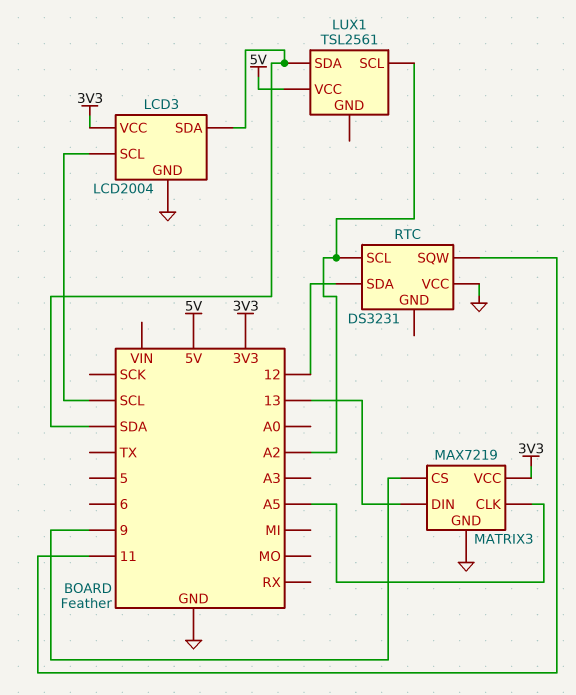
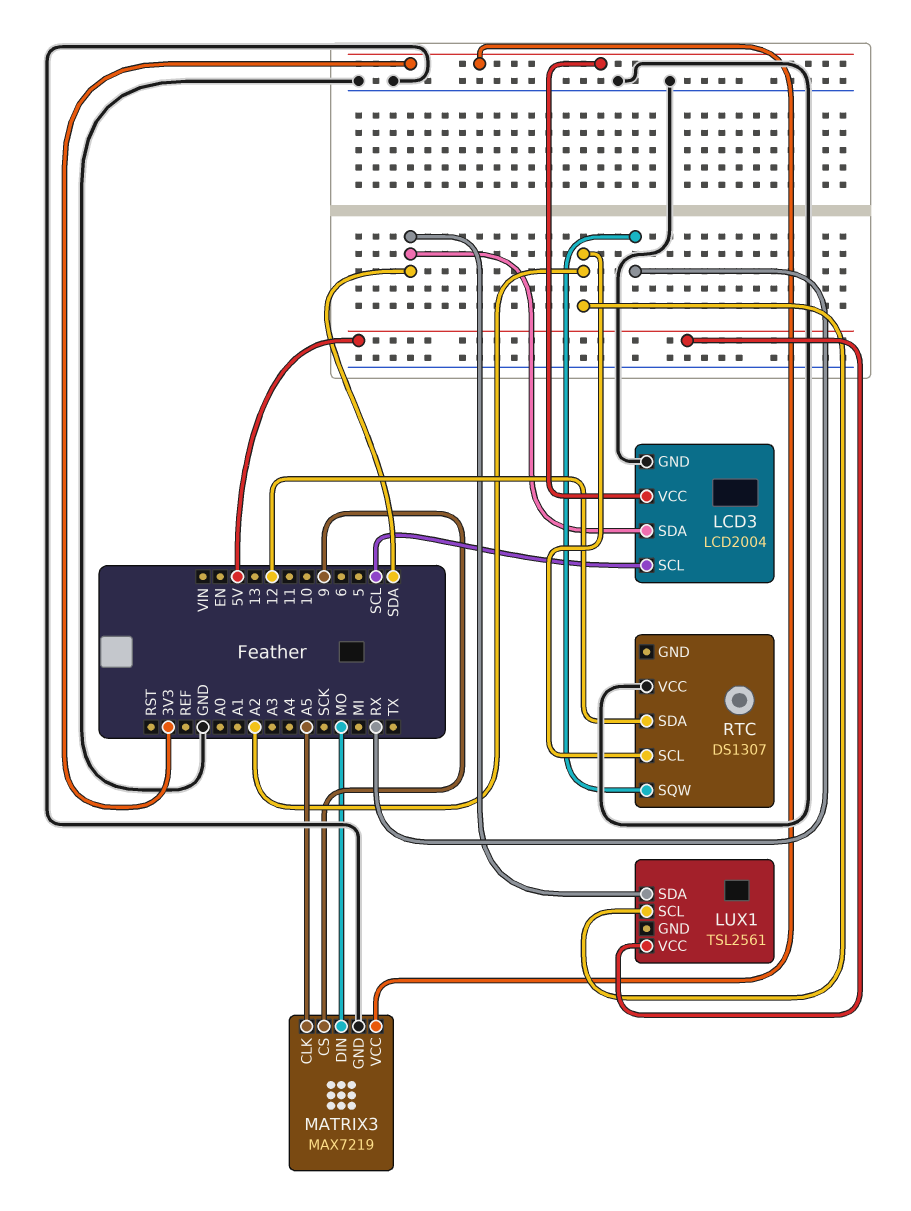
MATRIX3 pin DIN: 13 -> MO
RTC: DS3231 -> DS1307
RTC pin SQW: 11 -> RX

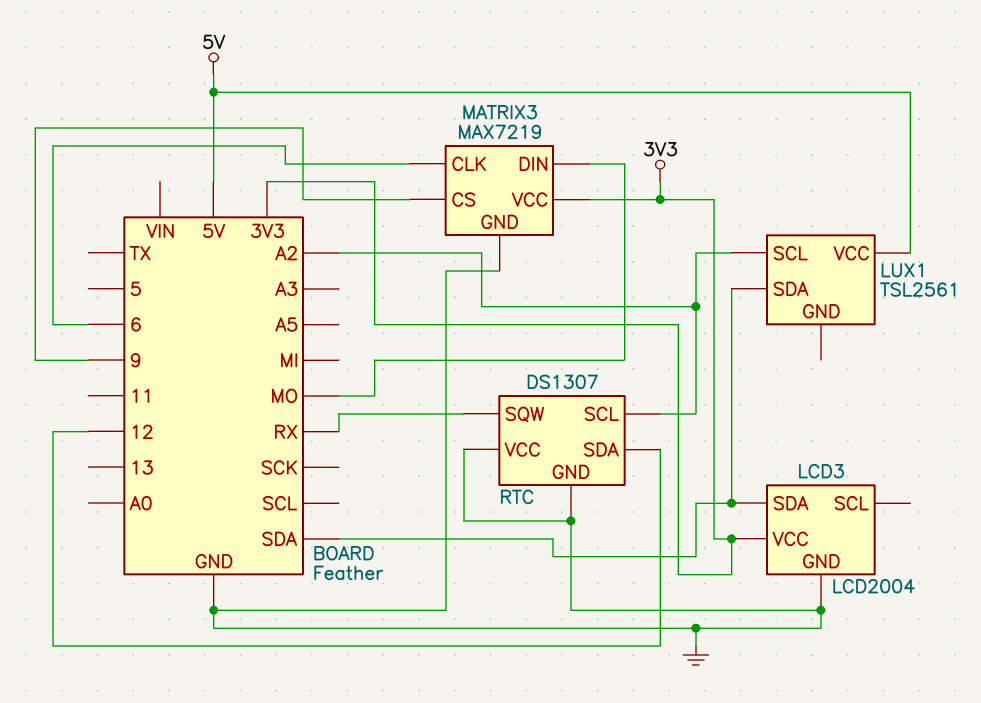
LCD3 pin SCL: SCL -> none
MATRIX3 pin CLK: A5 -> 6
RTC pin GND: none -> GND

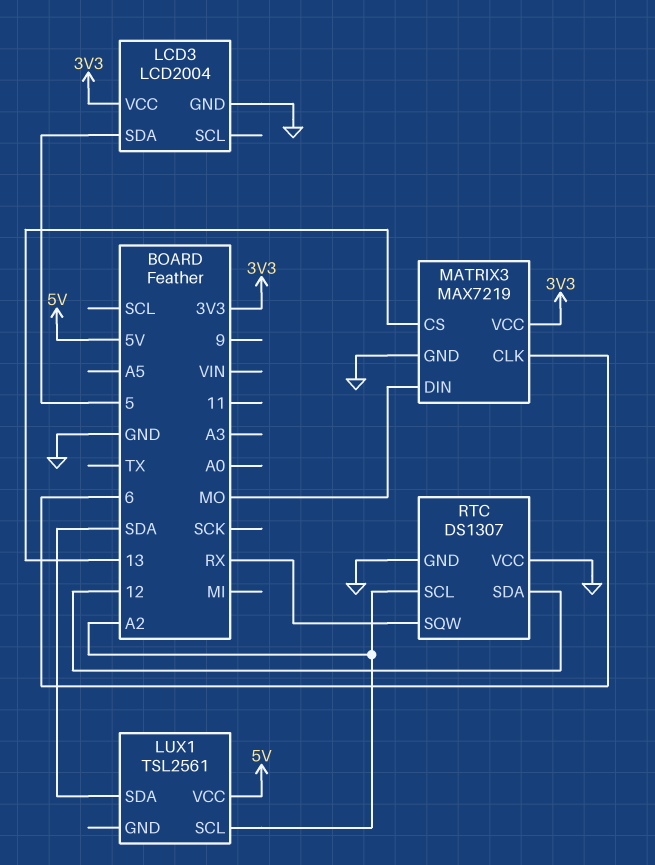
LCD3 pin SDA: SDA -> 5
MATRIX3 pin CS: 9 -> 13

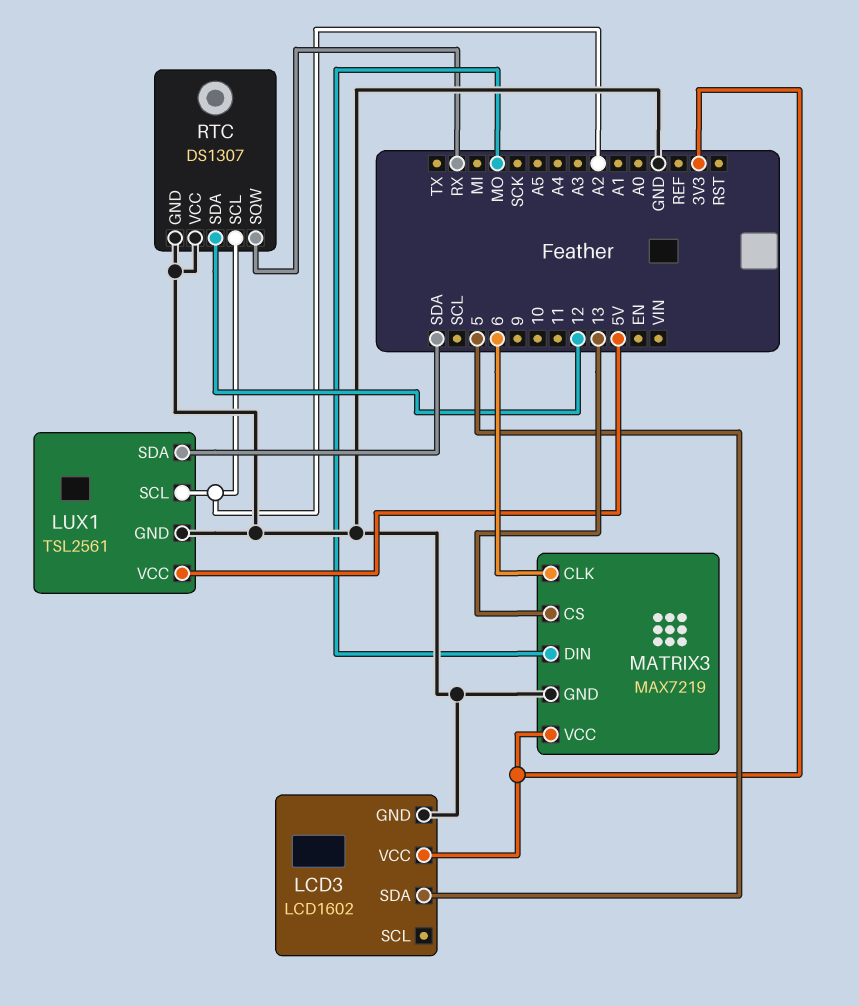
LCD3: LCD2004 -> LCD1602
LUX1 pin GND: none -> GND

